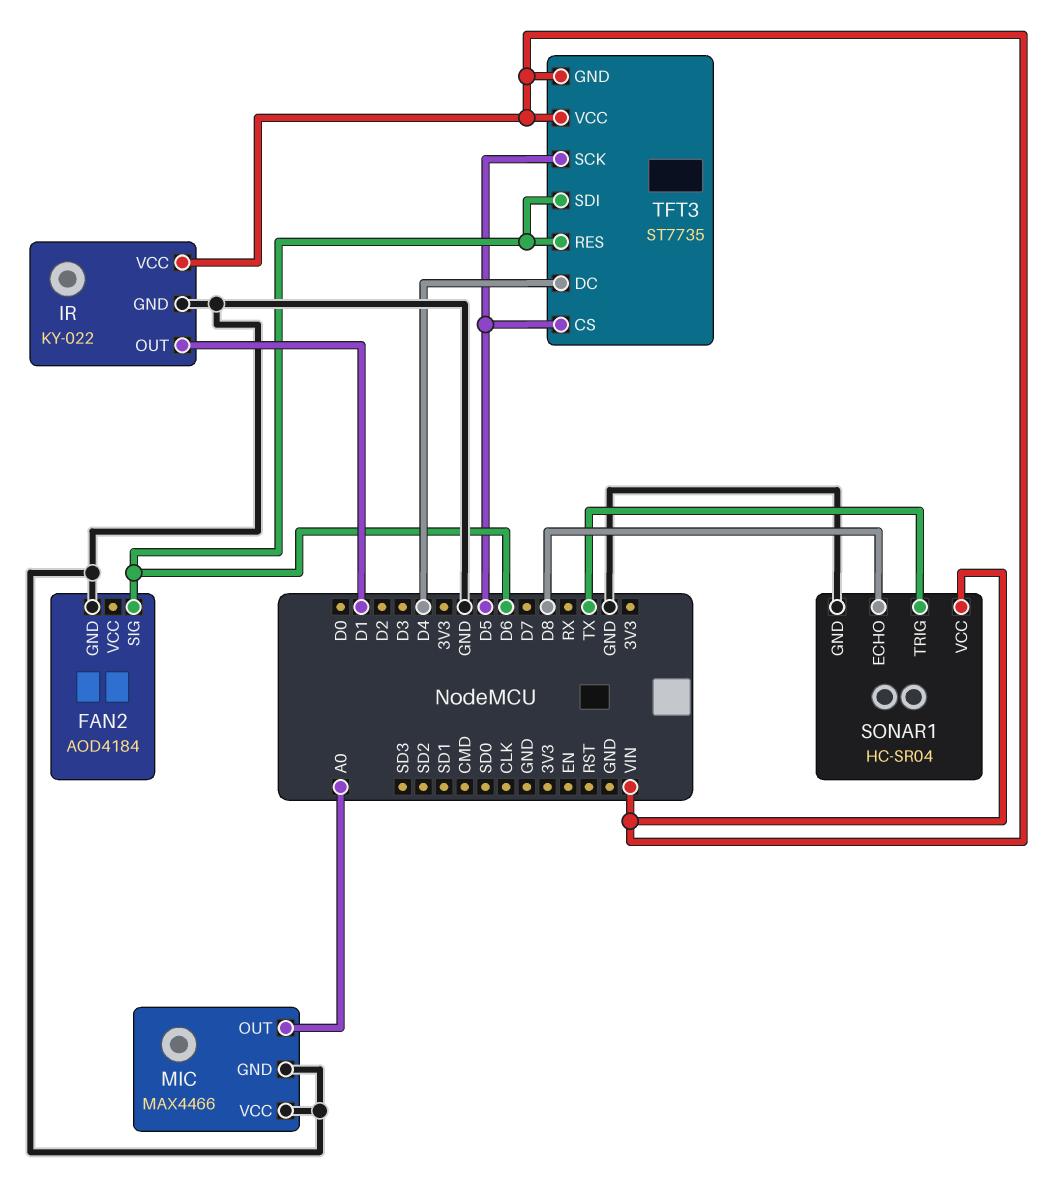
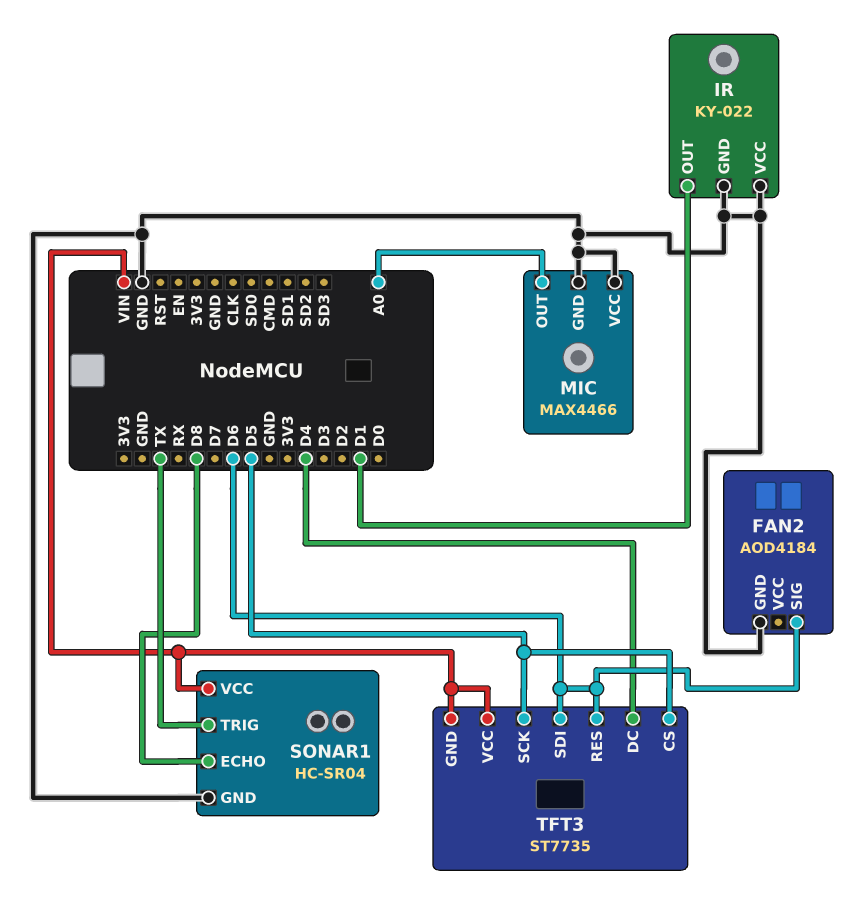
IR pin VCC: VIN -> GND

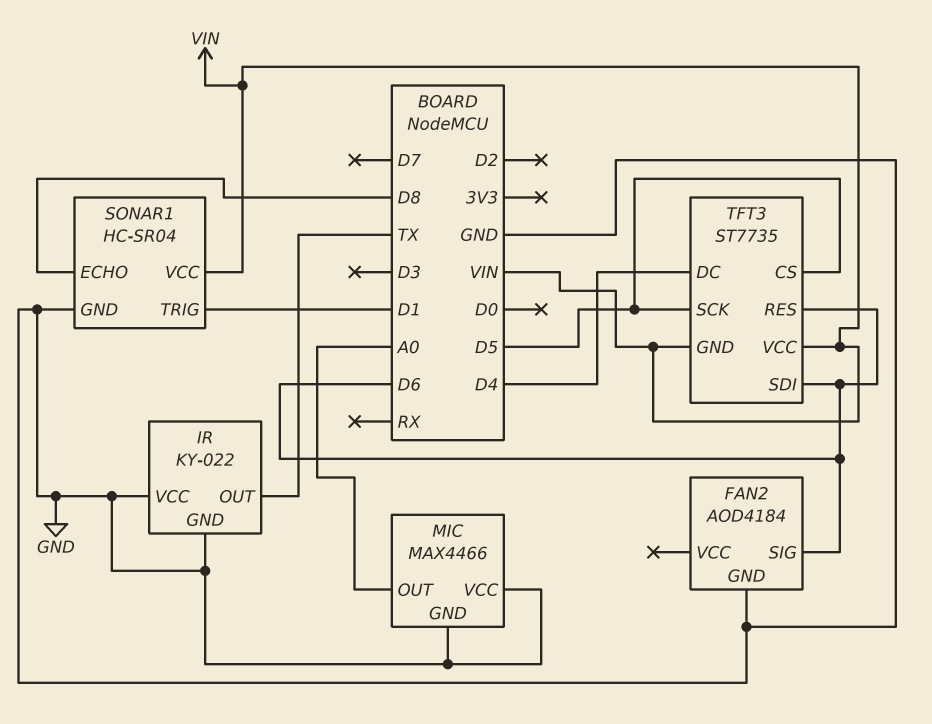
IR pin OUT: D1 -> TX
SONAR1 pin TRIG: TX -> D1

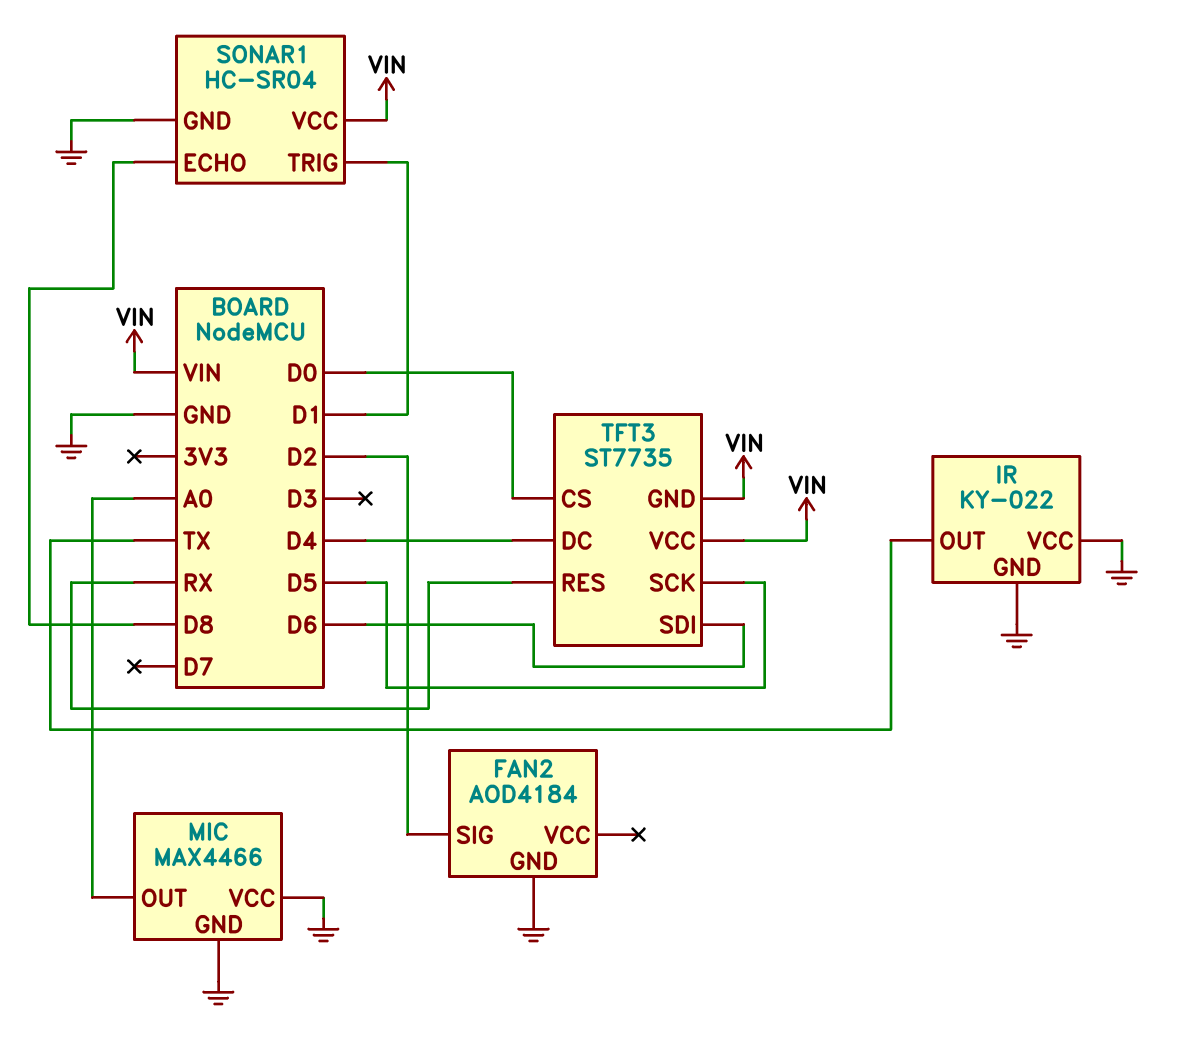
FAN2 pin SIG: D6 -> D2
TFT3 pin CS: D5 -> D0
TFT3 pin RES: D6 -> RX

